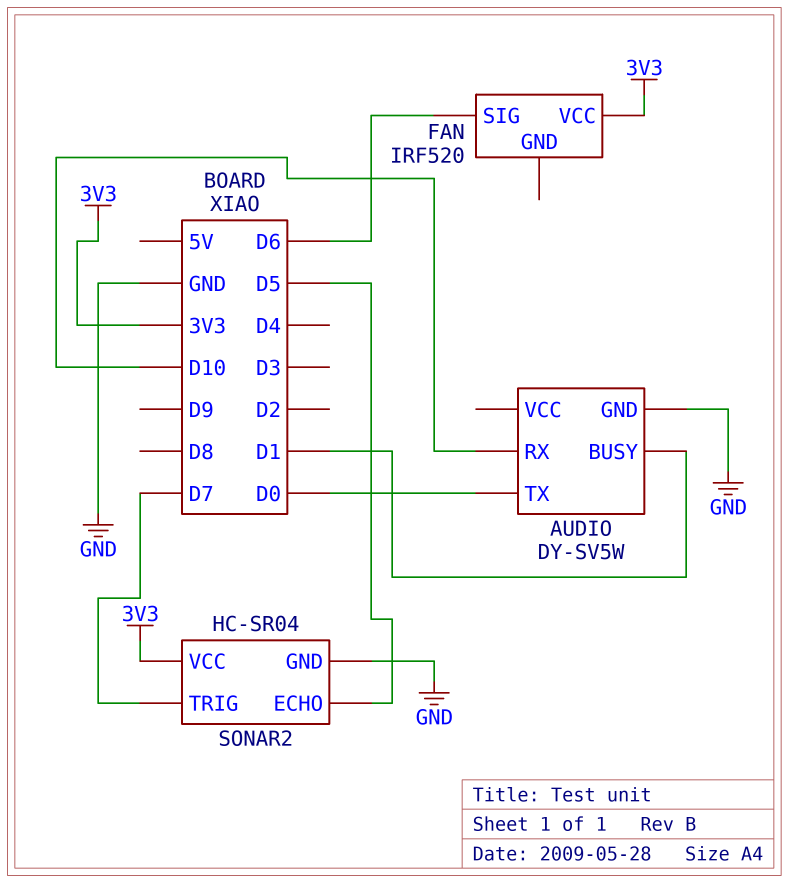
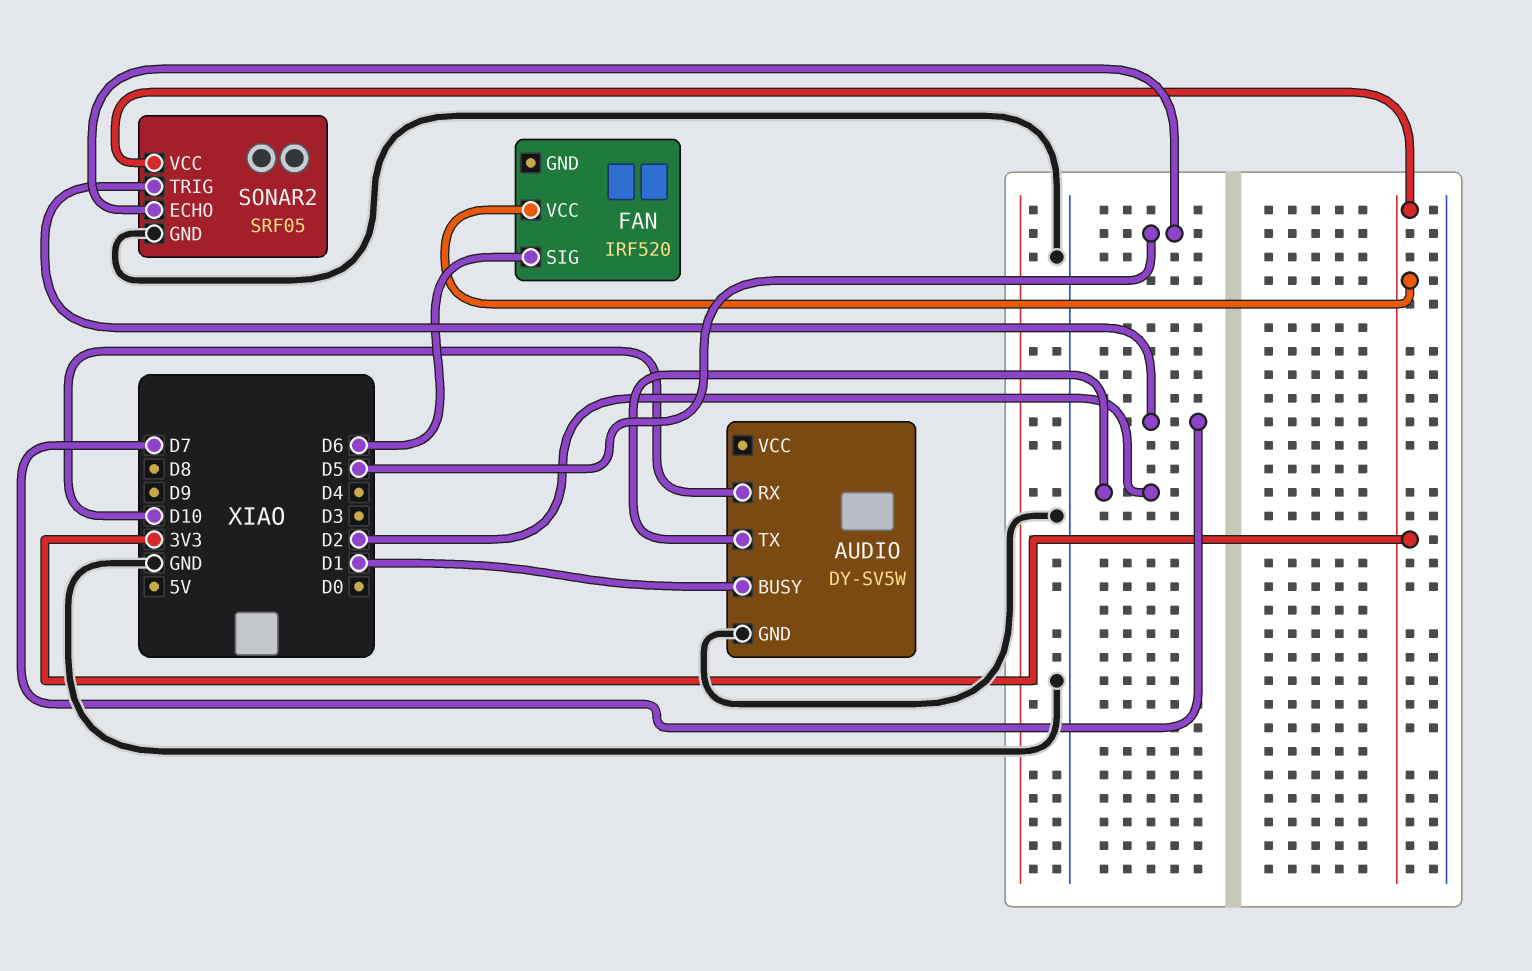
AUDIO pin TX: D0 -> D2
SONAR2: HC-SR04 -> SRF05

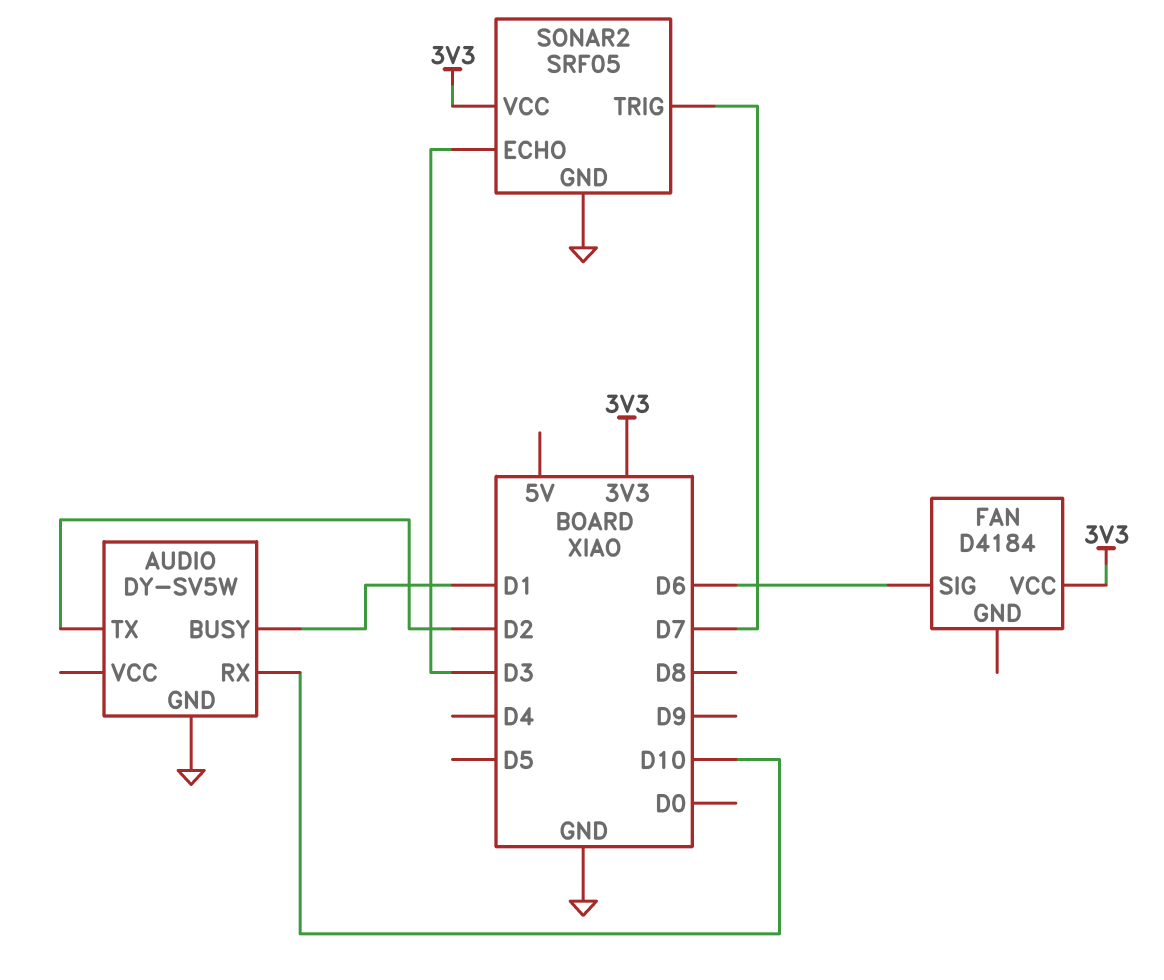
FAN: IRF520 -> D4184
SONAR2 pin ECHO: D5 -> D3

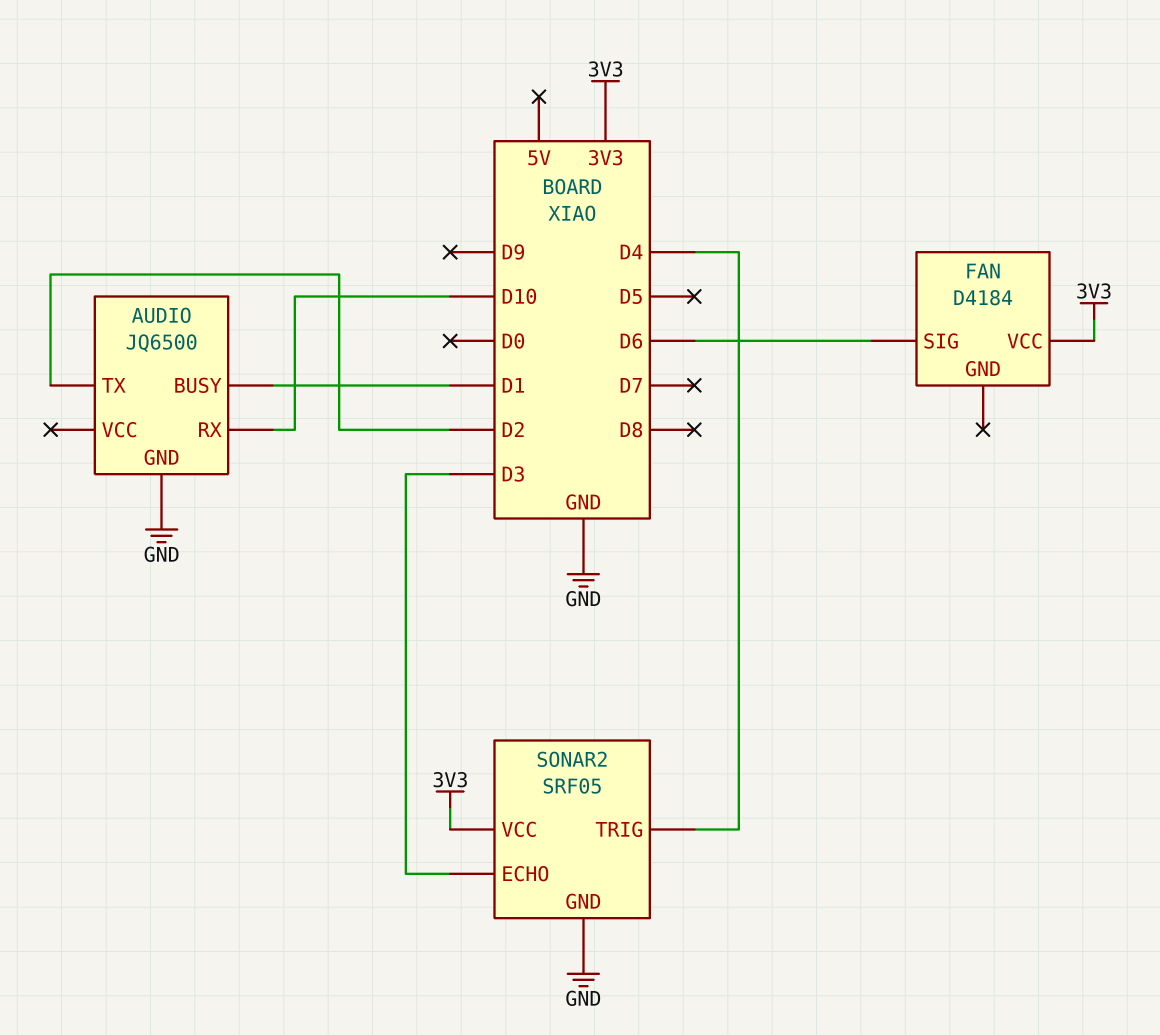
AUDIO: DY-SV5W -> JQ6500
SONAR2 pin TRIG: D7 -> D4

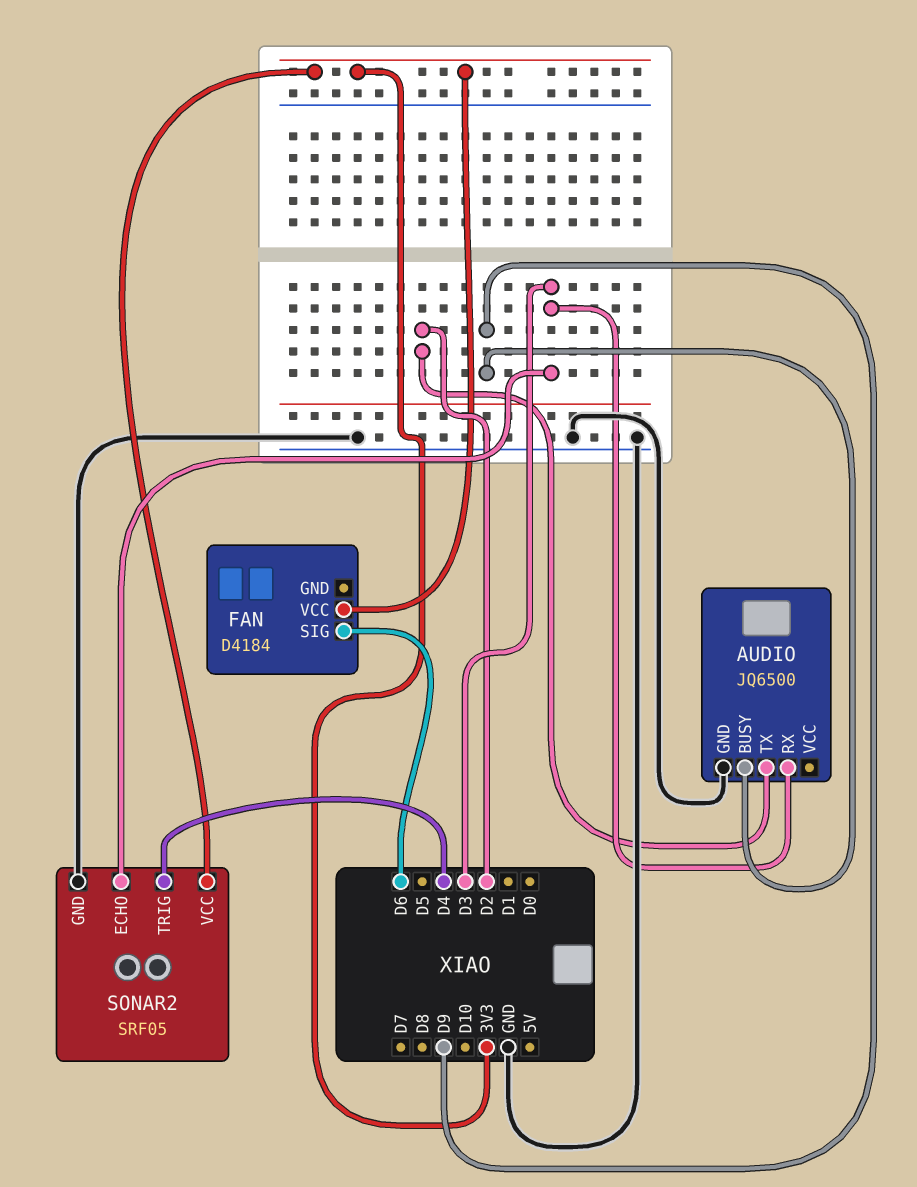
AUDIO pin BUSY: D1 -> D9
AUDIO pin RX: D10 -> D3

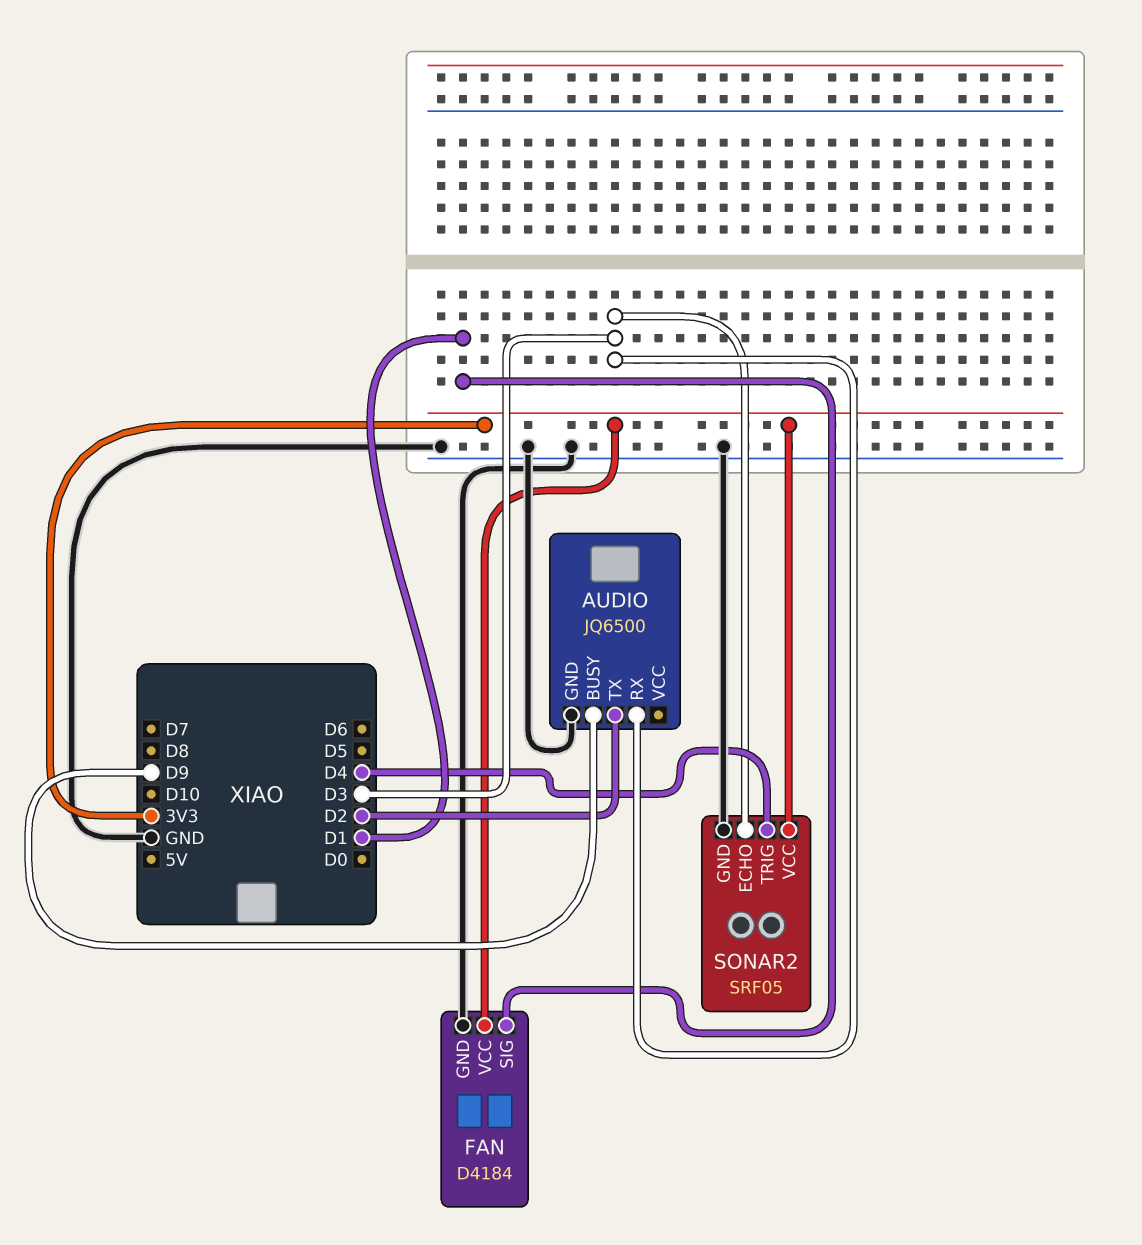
FAN pin GND: none -> GND
FAN pin SIG: D6 -> D1

